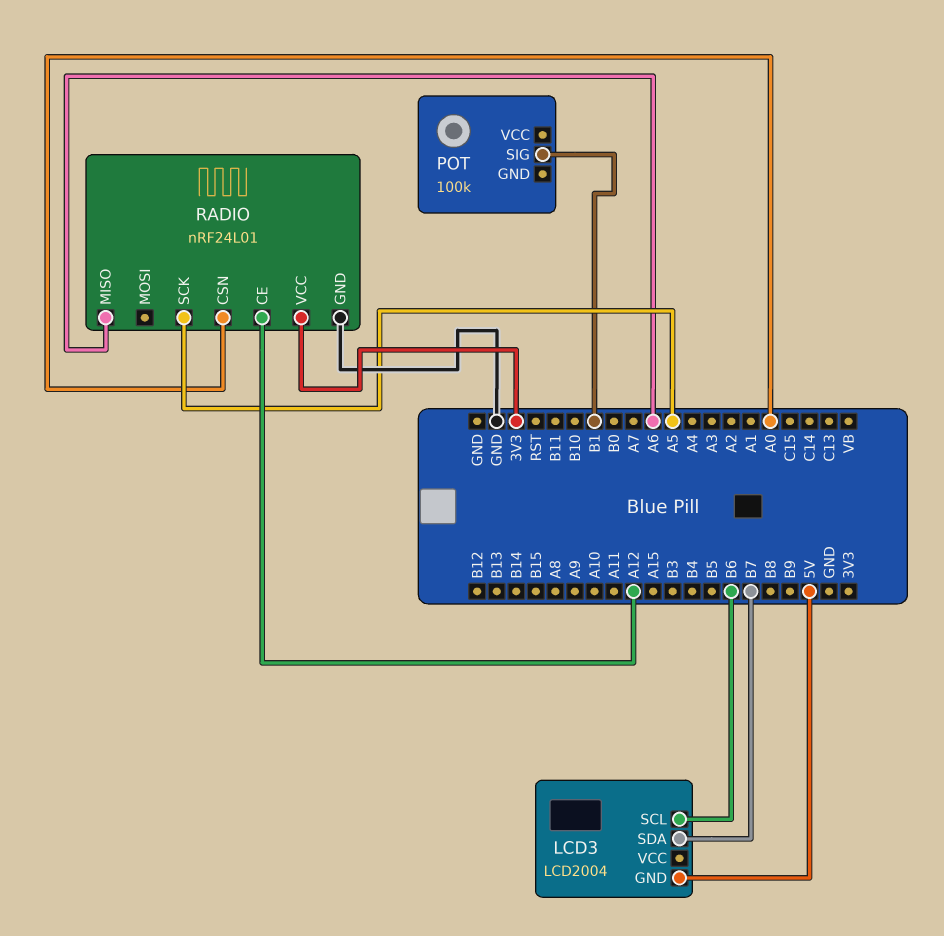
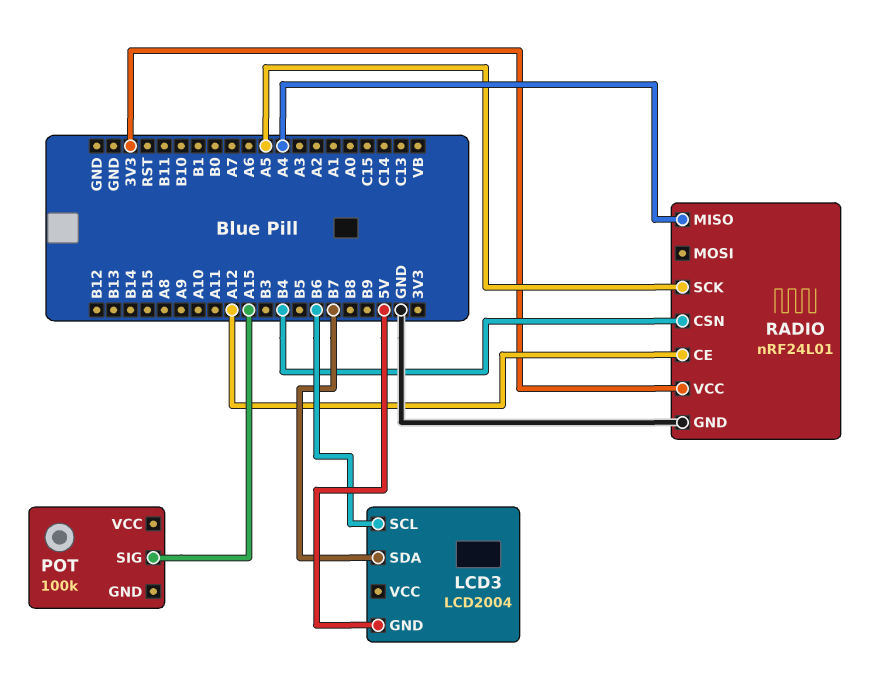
POT pin SIG: B1 -> A15
RADIO pin CSN: A0 -> B4
RADIO pin MISO: A6 -> A4

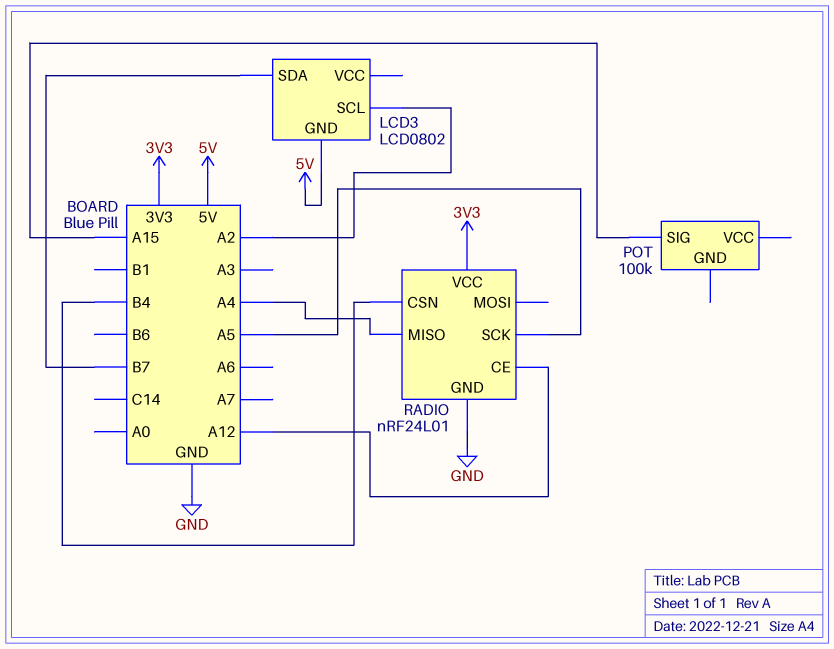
LCD3: LCD2004 -> LCD0802
LCD3 pin SCL: B6 -> A2

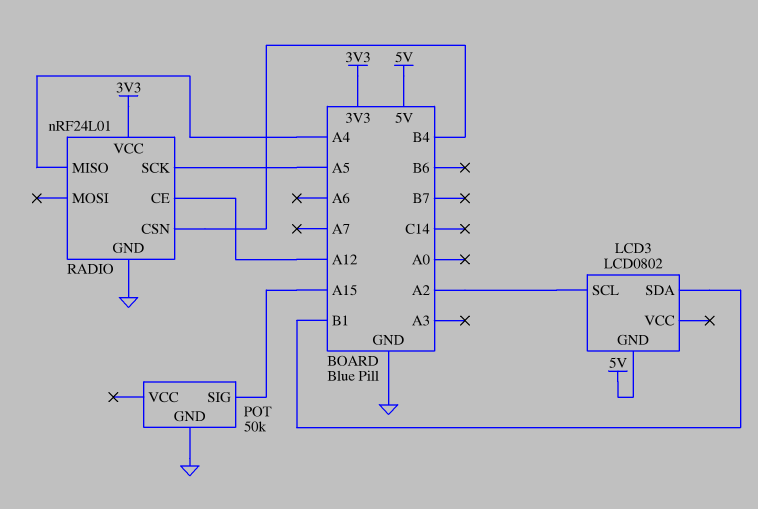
LCD3 pin SDA: B7 -> B1
POT: 100k -> 50k
POT pin GND: none -> GND

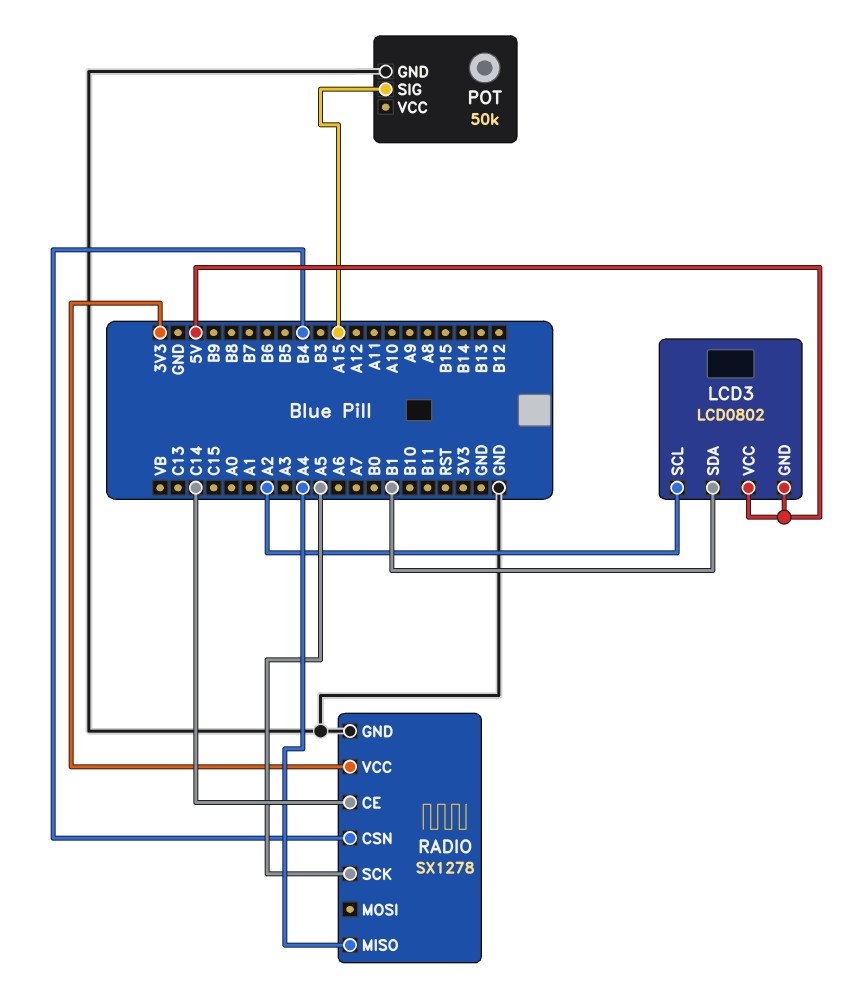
LCD3 pin VCC: none -> 5V
RADIO: nRF24L01 -> SX1278
RADIO pin CE: A12 -> C14

